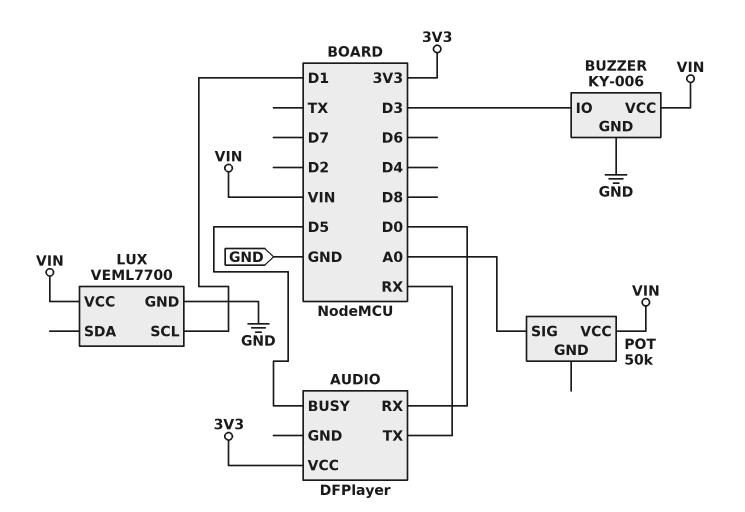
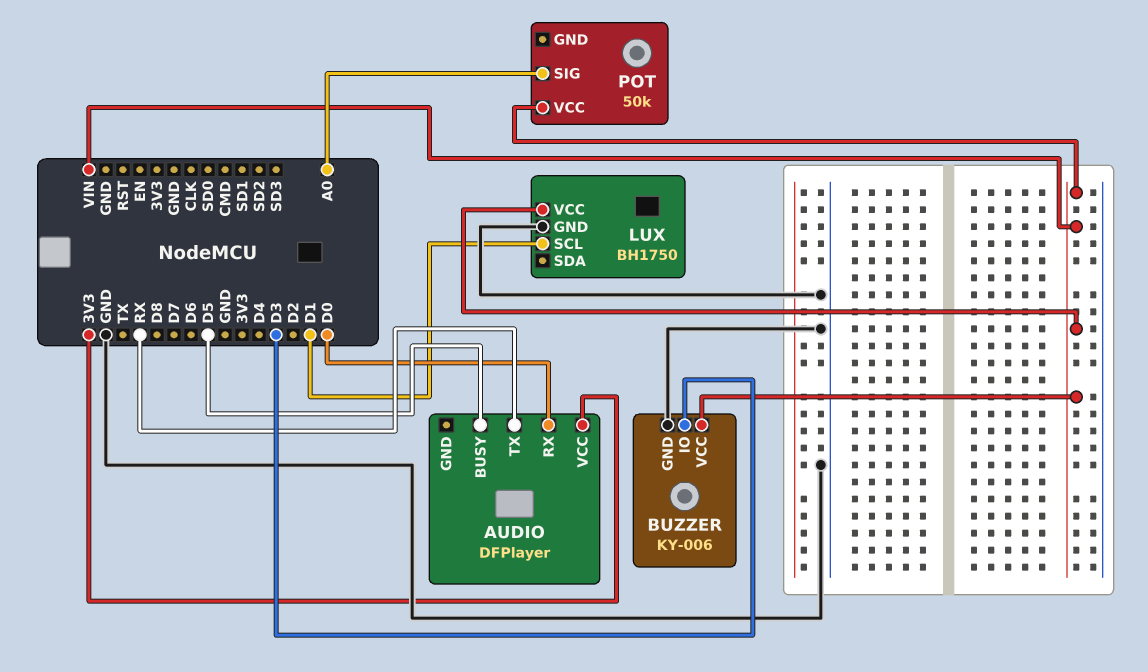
LUX: VEML7700 -> BH1750

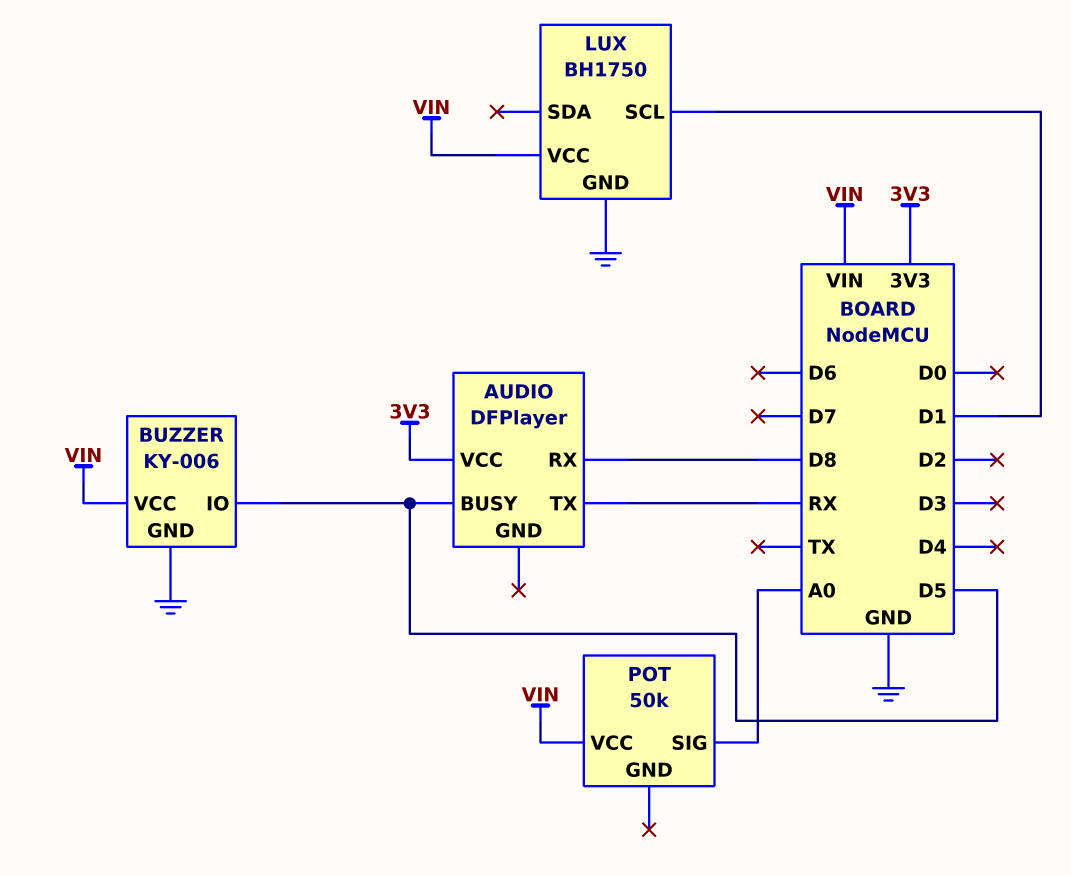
AUDIO pin RX: D0 -> D8
BUZZER pin IO: D3 -> D5

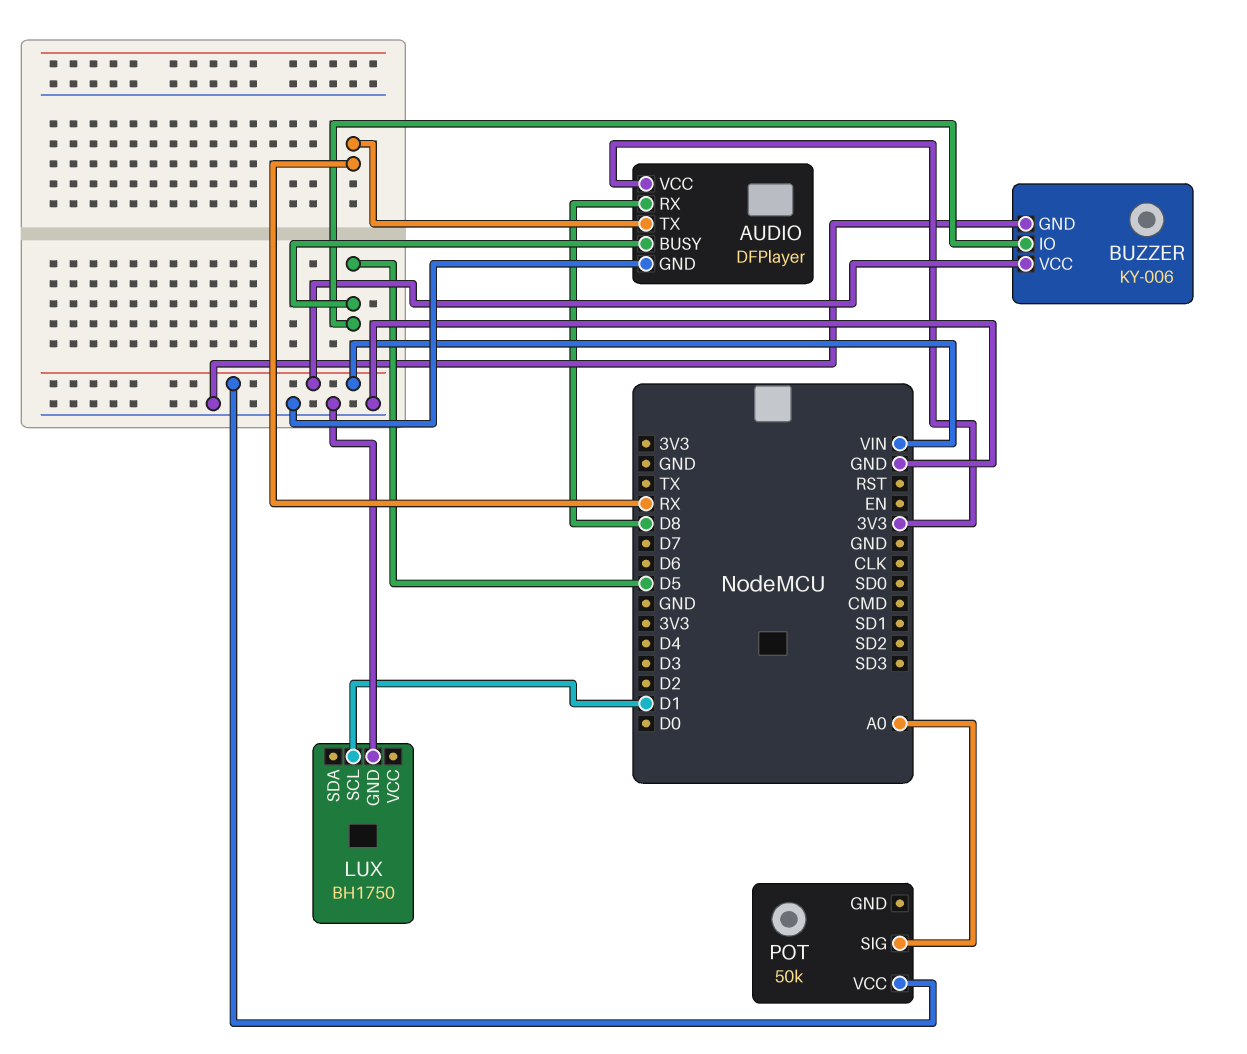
AUDIO pin GND: none -> GND
LUX pin VCC: VIN -> none

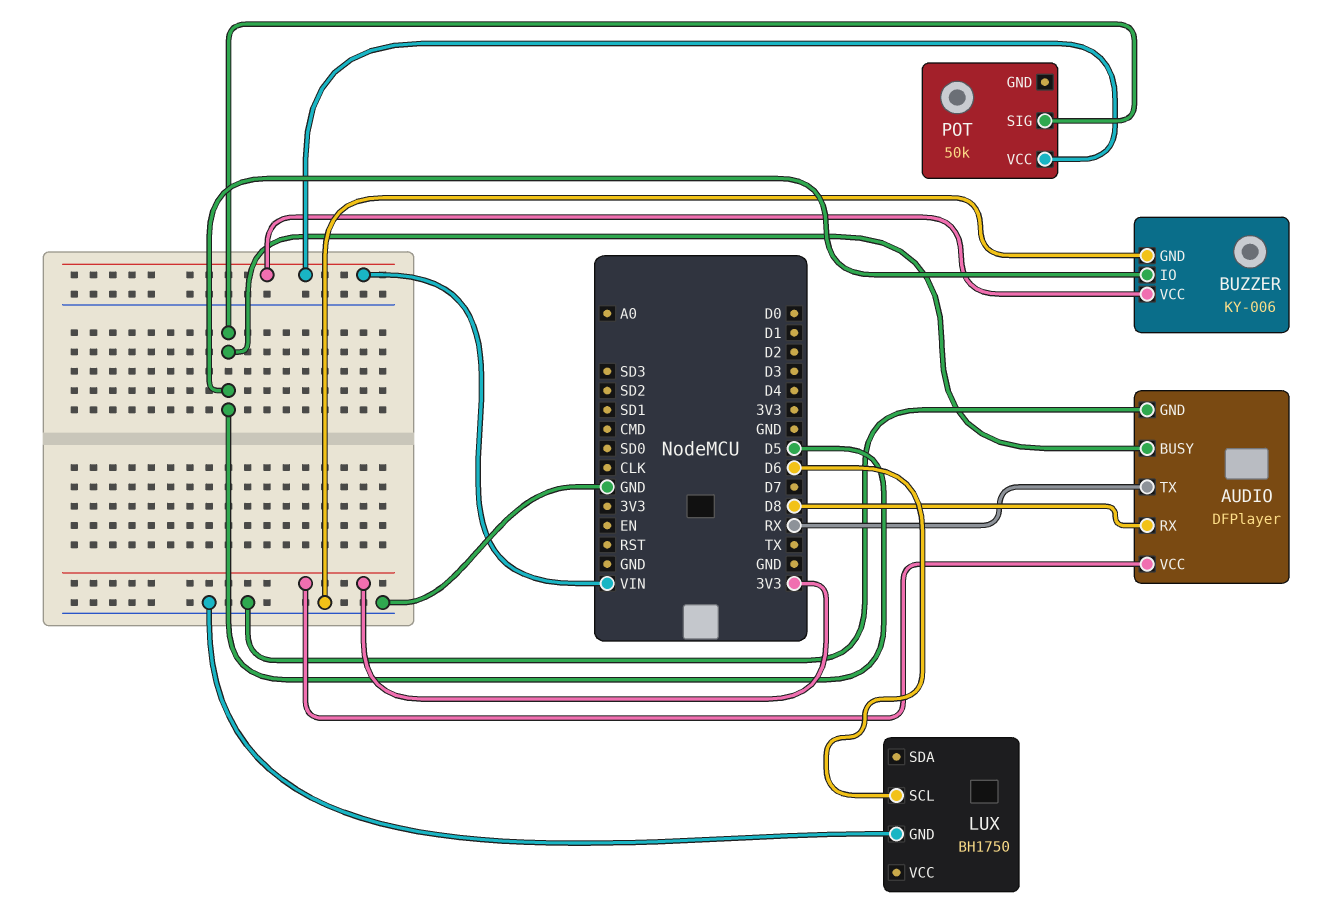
LUX pin SCL: D1 -> D6
POT pin SIG: A0 -> D5

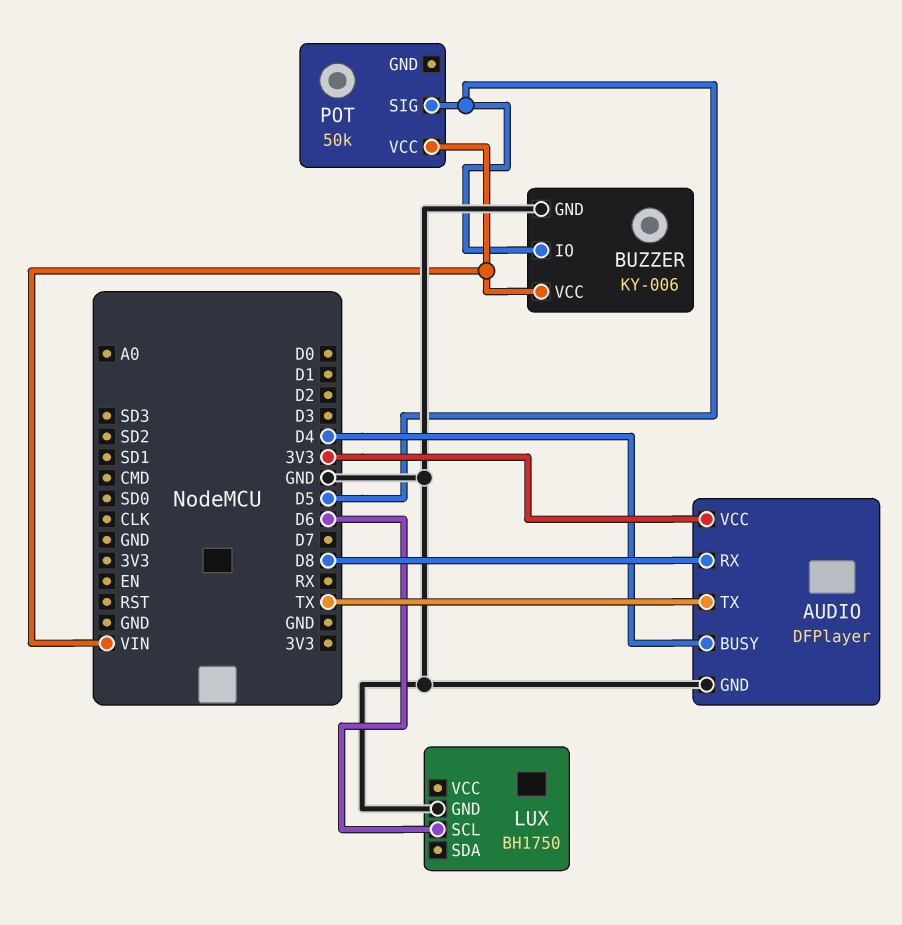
AUDIO pin BUSY: D5 -> D4
AUDIO pin TX: RX -> TX

